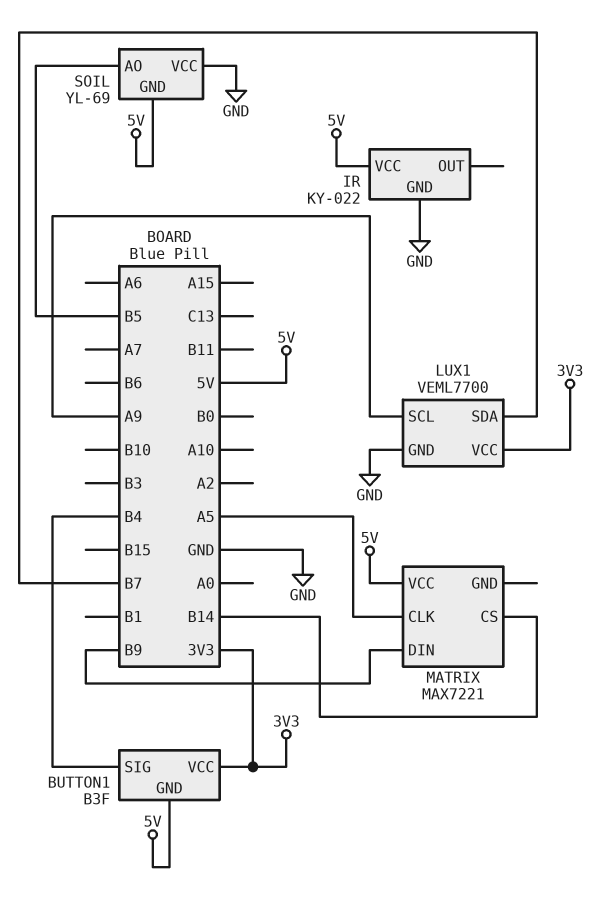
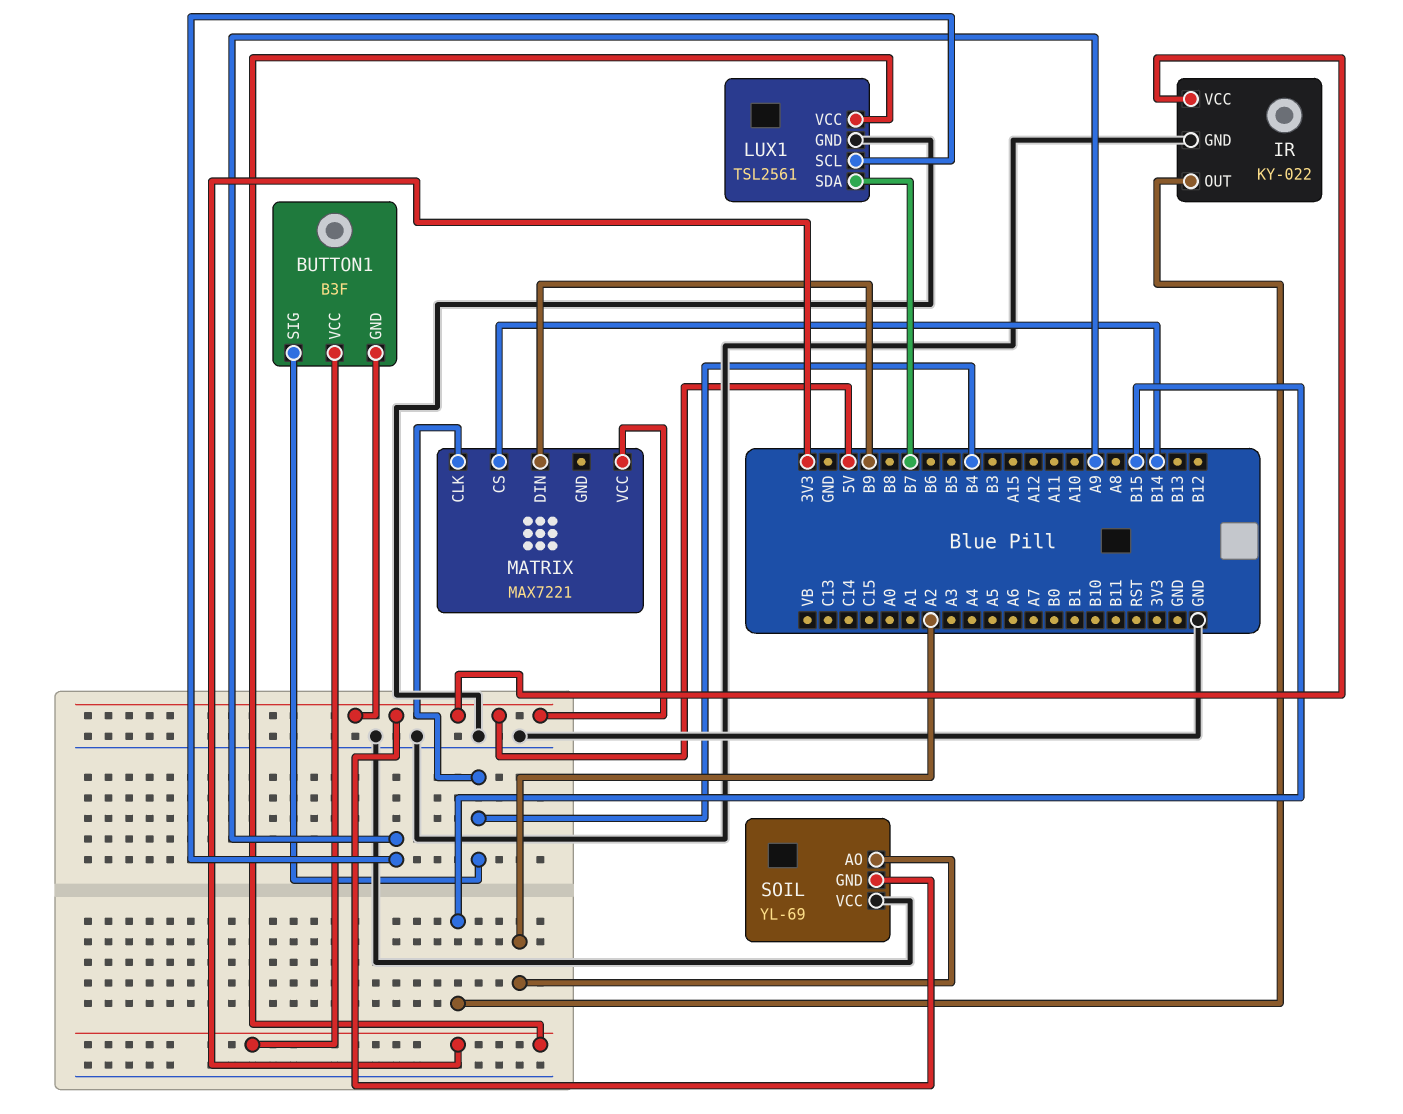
IR pin OUT: none -> B15
LUX1: VEML7700 -> TSL2561
MATRIX pin CLK: A5 -> B4
SOIL pin AO: B5 -> A2

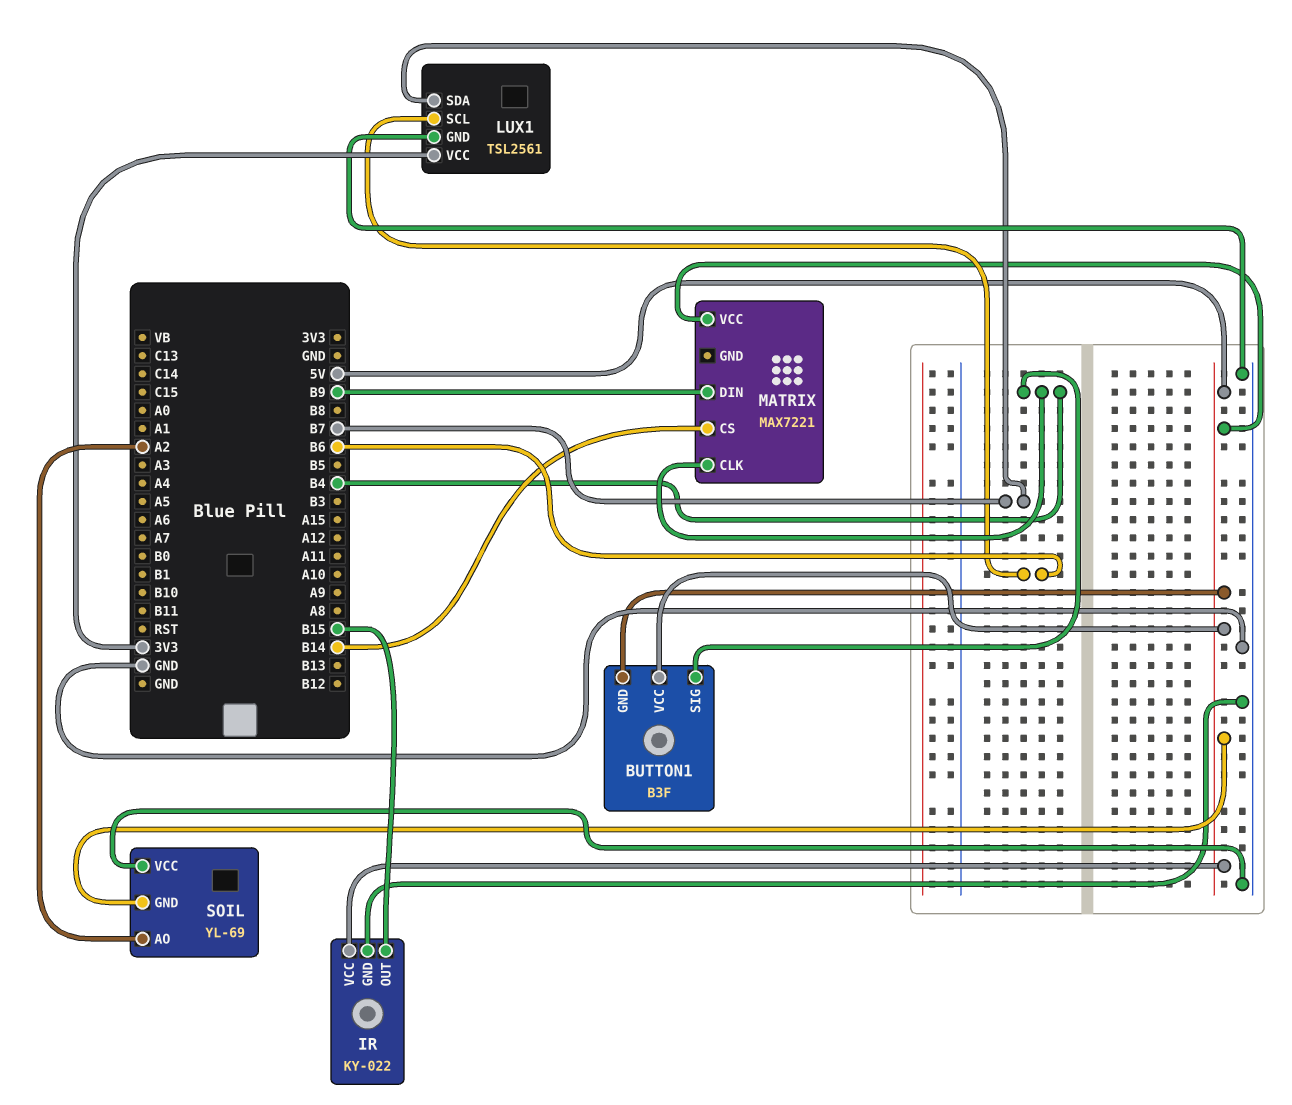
BUTTON1 pin VCC: 3V3 -> 5V
LUX1 pin SCL: A9 -> B6

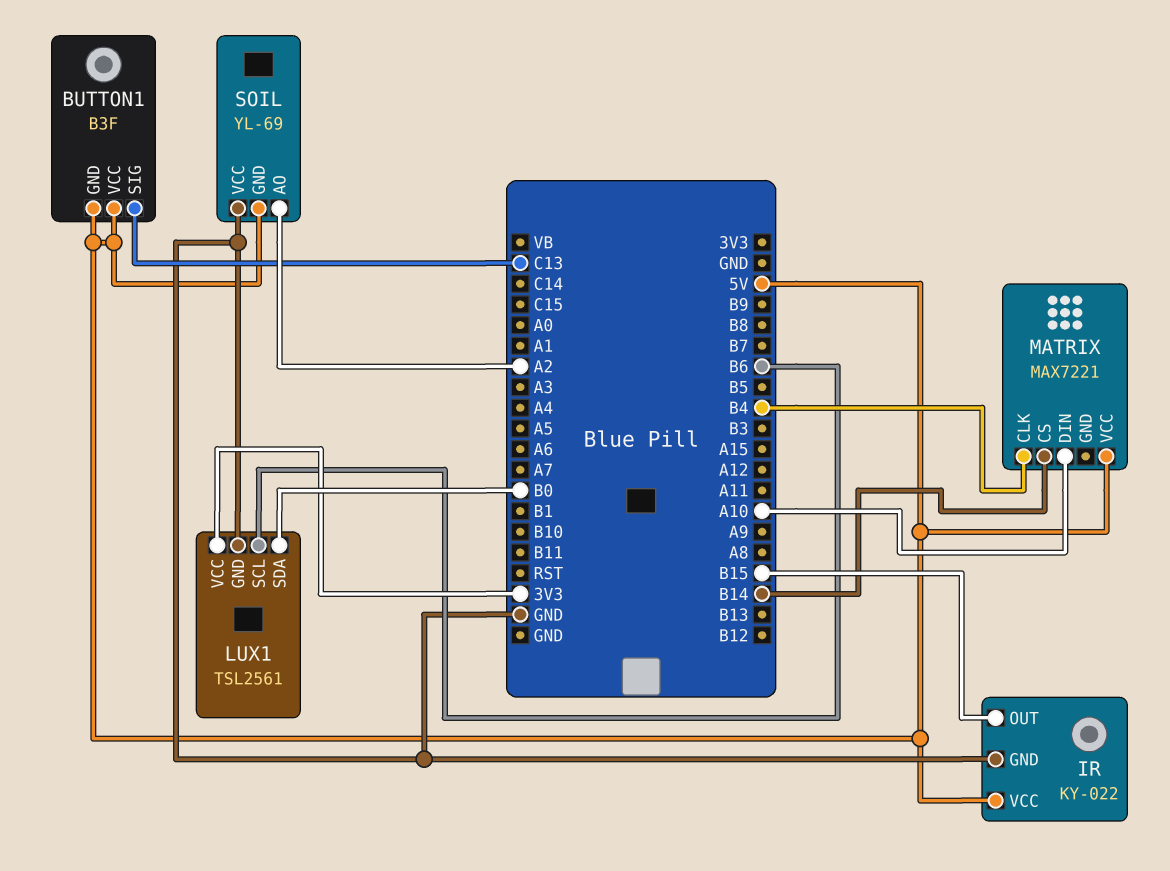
BUTTON1 pin SIG: B4 -> C13
LUX1 pin SDA: B7 -> B0
MATRIX pin DIN: B9 -> A10

